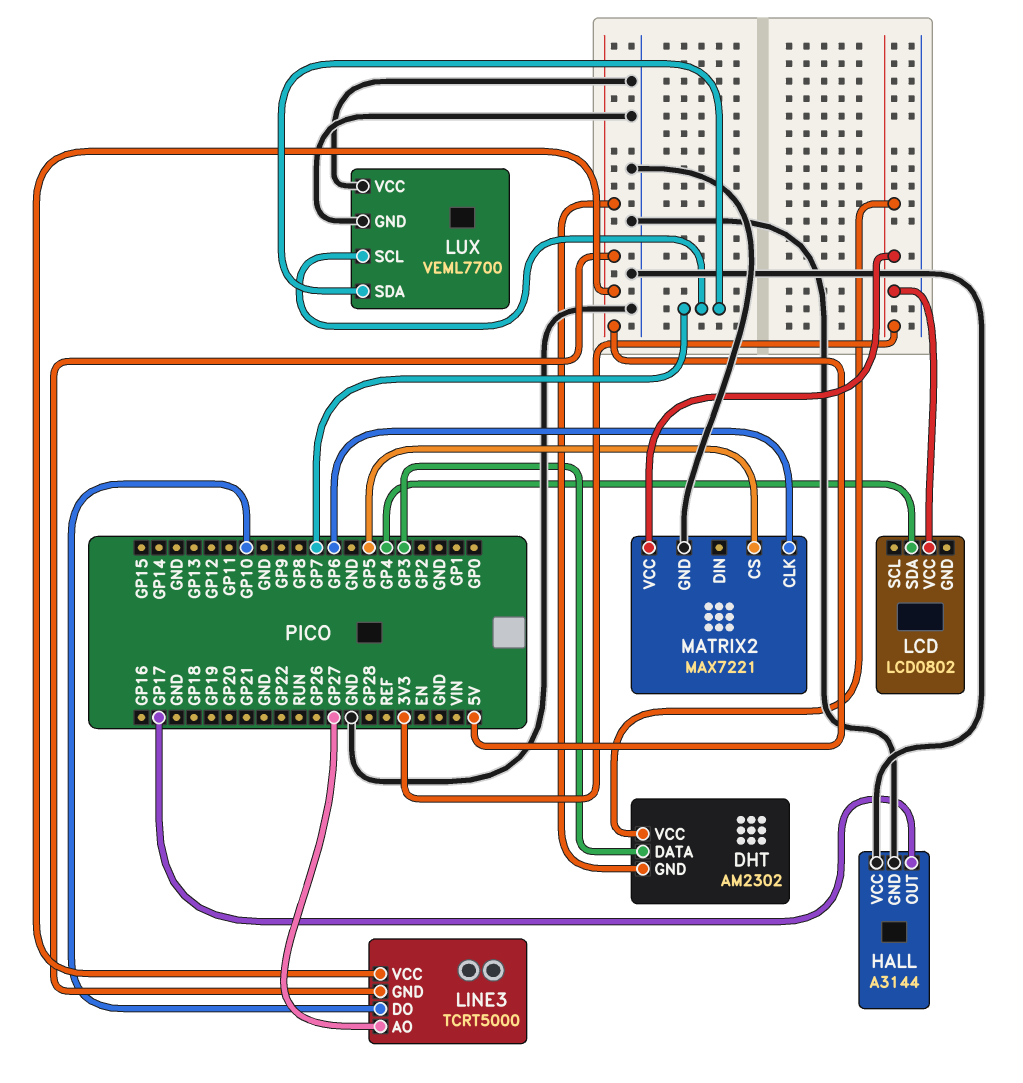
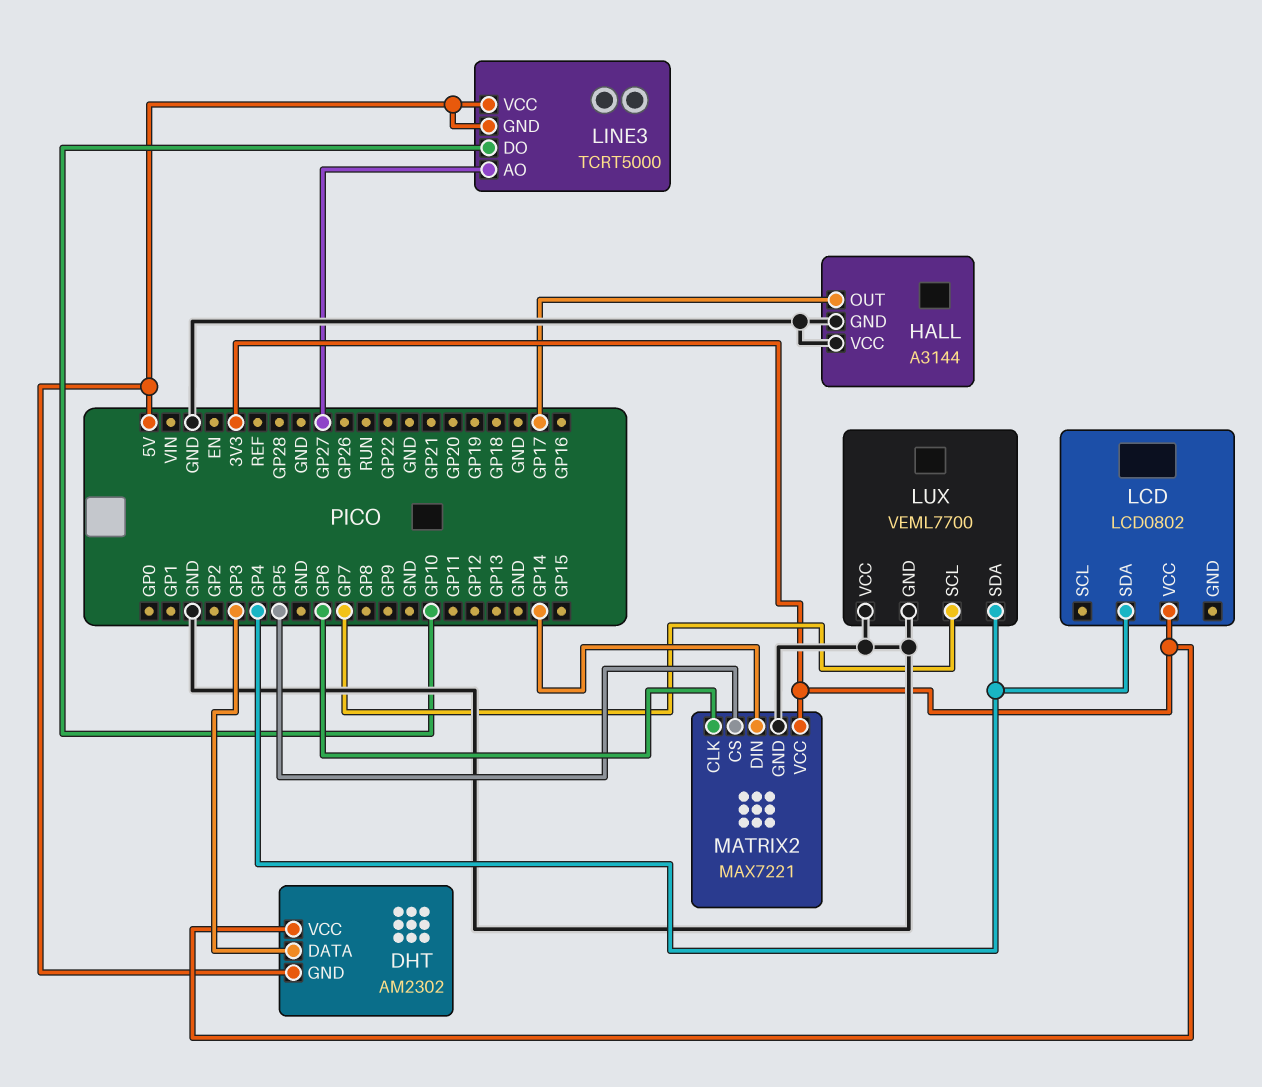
LUX pin SDA: GP7 -> GP4
MATRIX2 pin DIN: none -> GP14

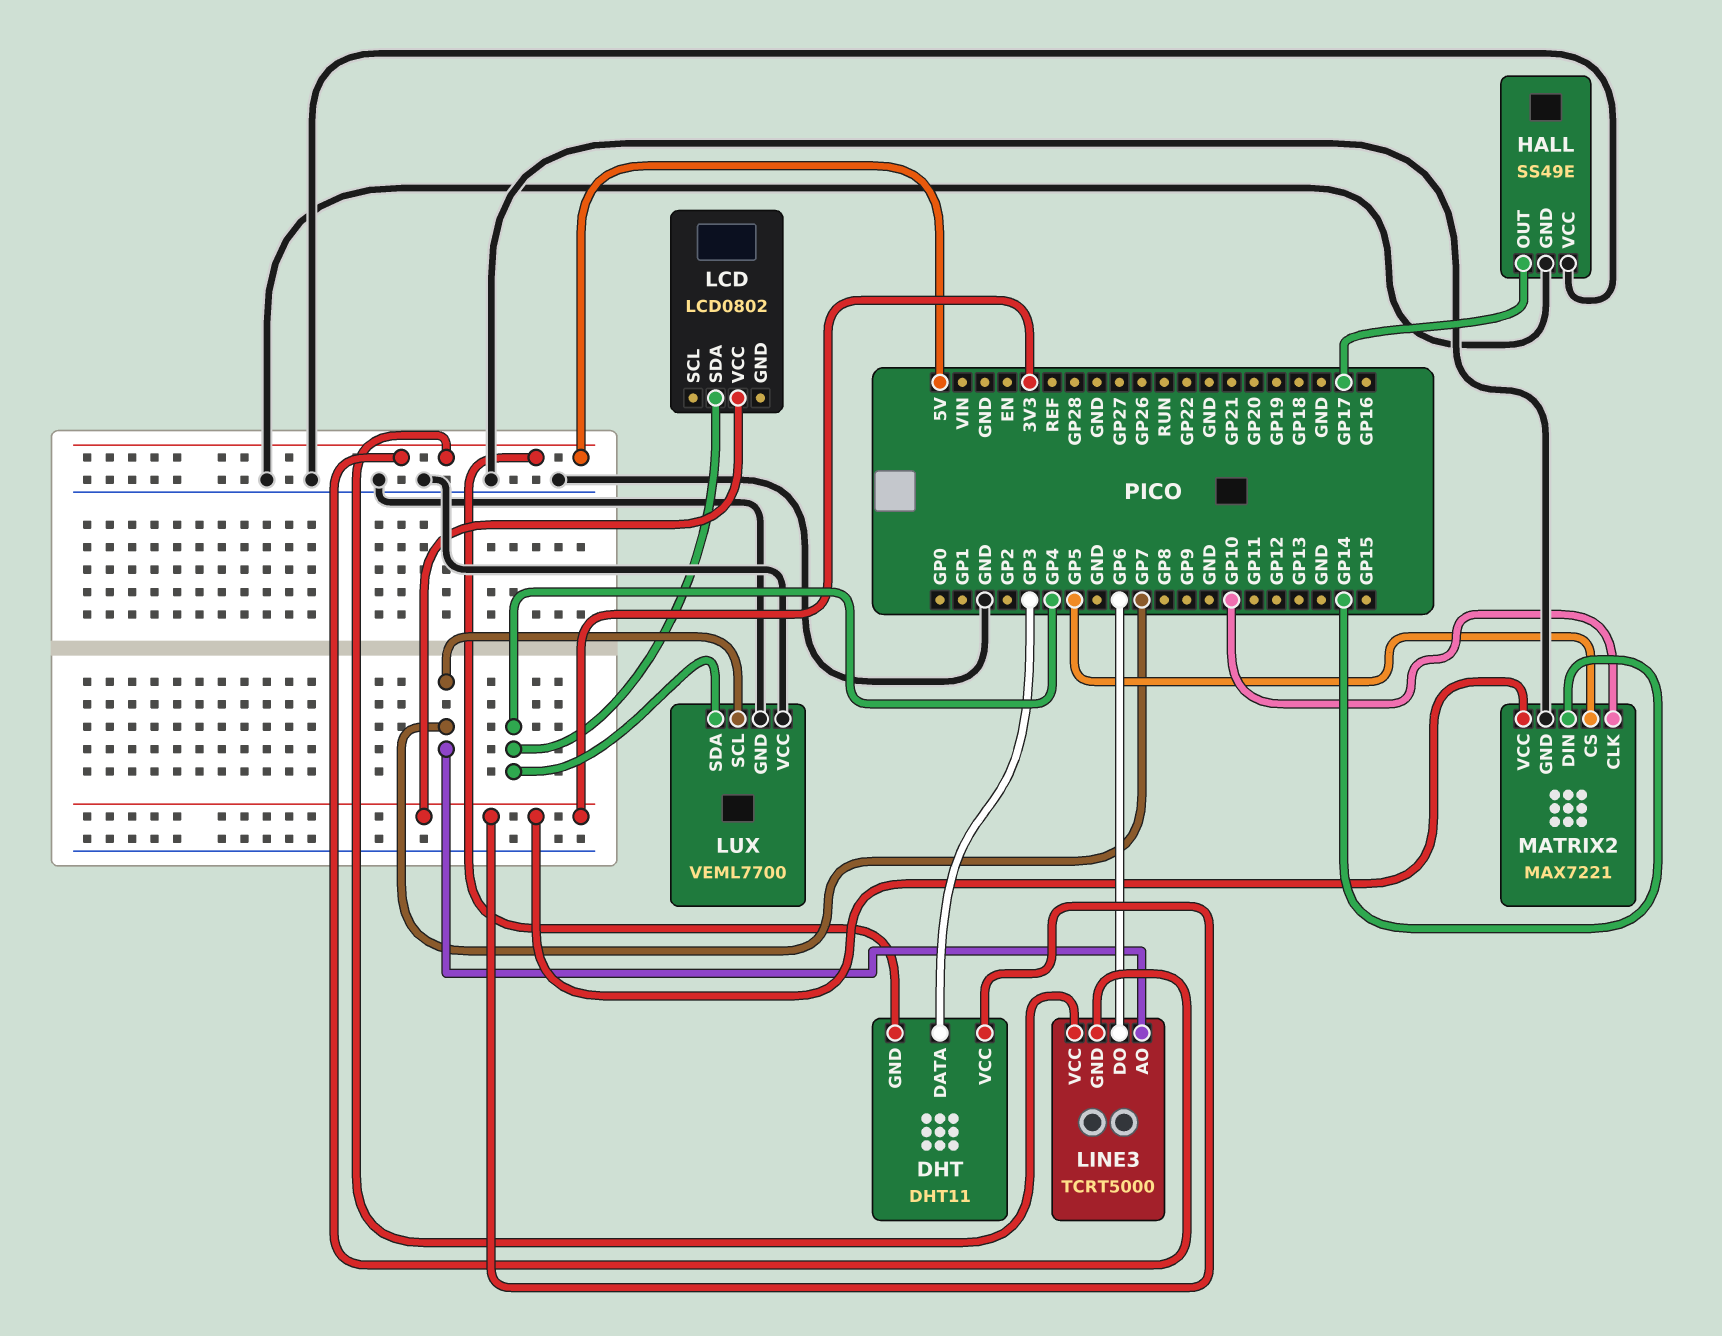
DHT: AM2302 -> DHT11
HALL: A3144 -> SS49E
LINE3 pin AO: GP27 -> GP7
LINE3 pin DO: GP10 -> GP6
MATRIX2 pin CLK: GP6 -> GP10

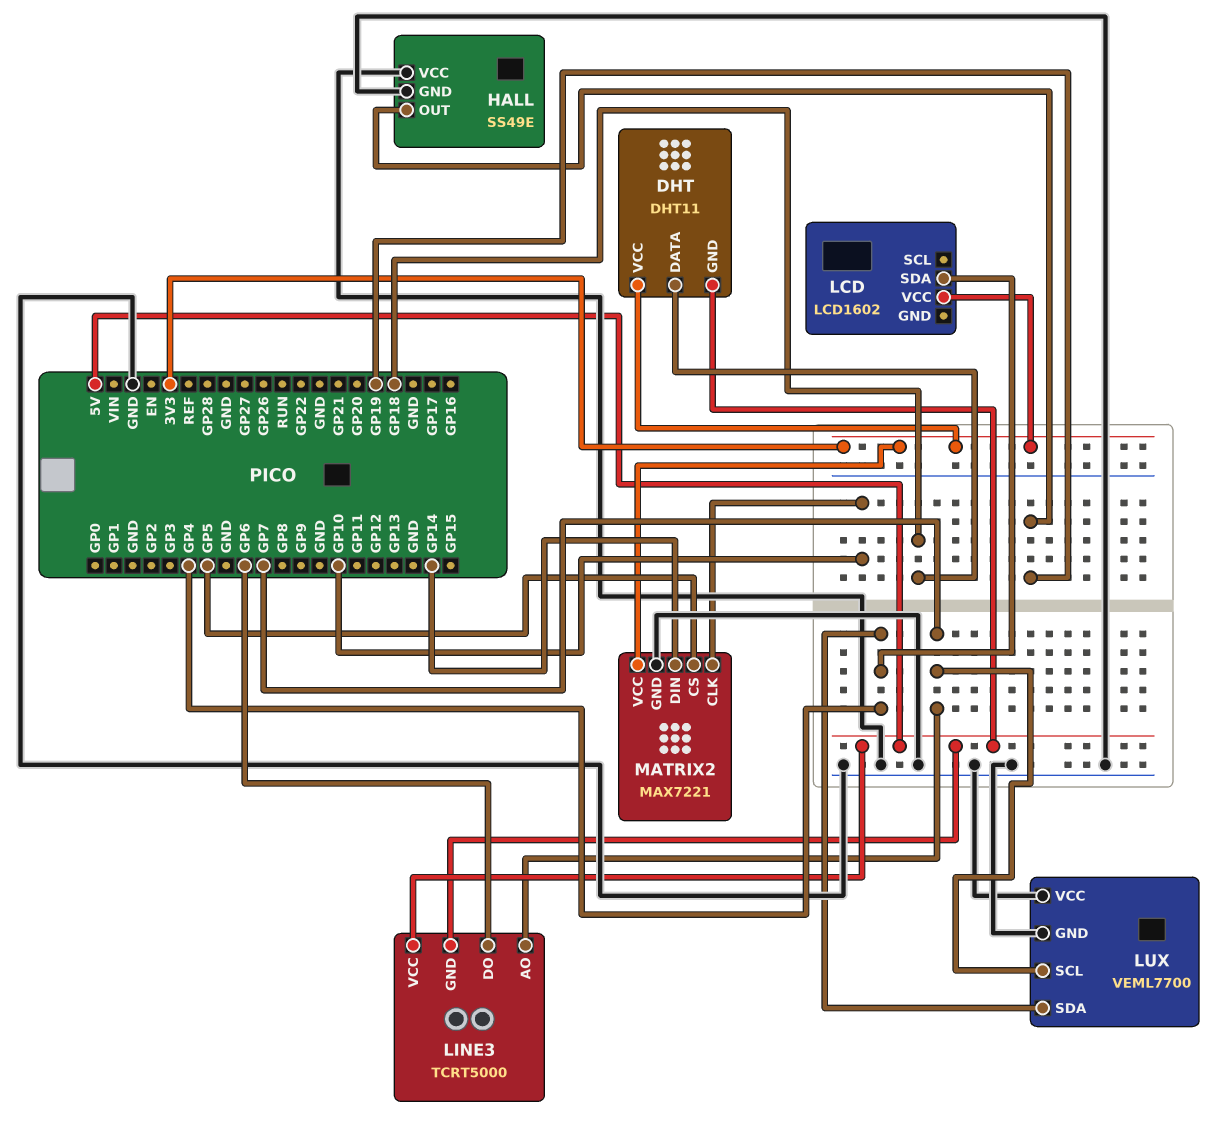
DHT pin DATA: GP3 -> GP18
HALL pin OUT: GP17 -> GP19
LCD: LCD0802 -> LCD1602

